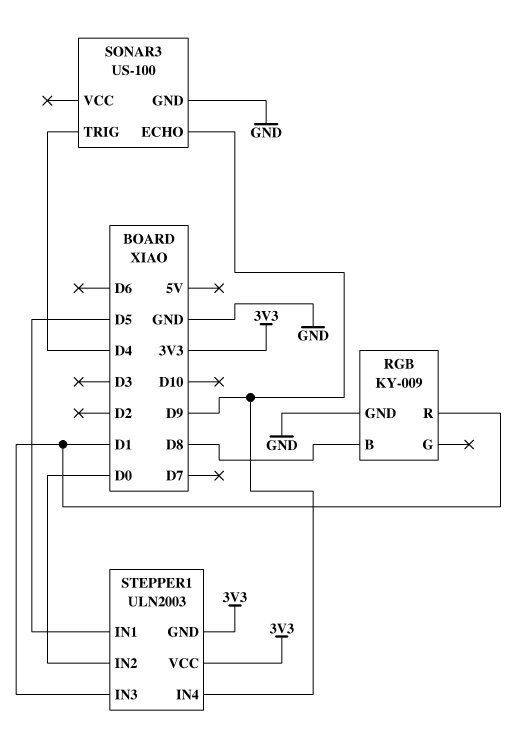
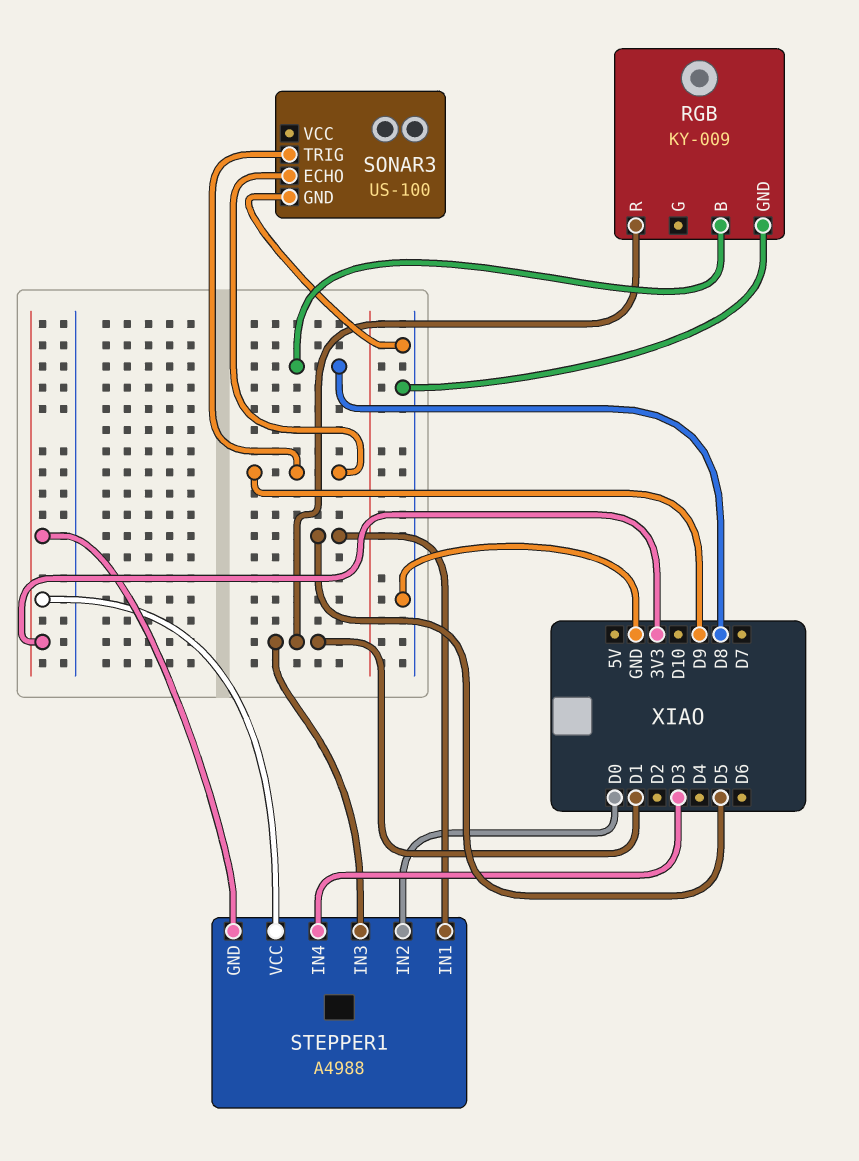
SONAR3 pin TRIG: D4 -> D9
STEPPER1: ULN2003 -> A4988
STEPPER1 pin IN4: D9 -> D3

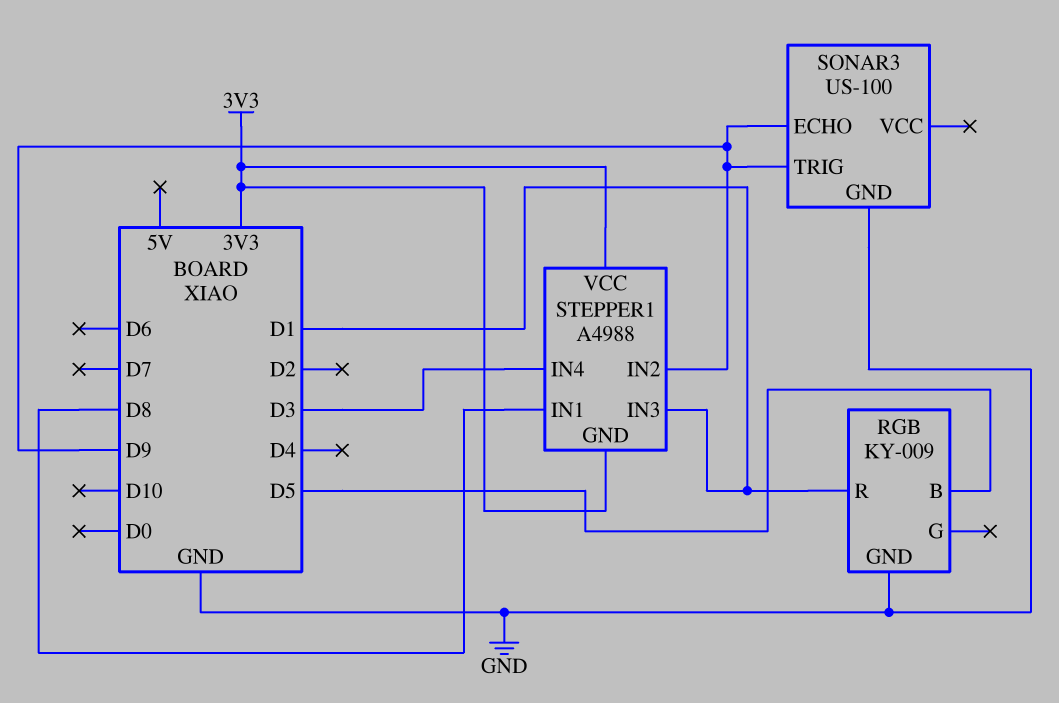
RGB pin B: D8 -> D5
STEPPER1 pin IN1: D5 -> D8
STEPPER1 pin IN2: D0 -> D9

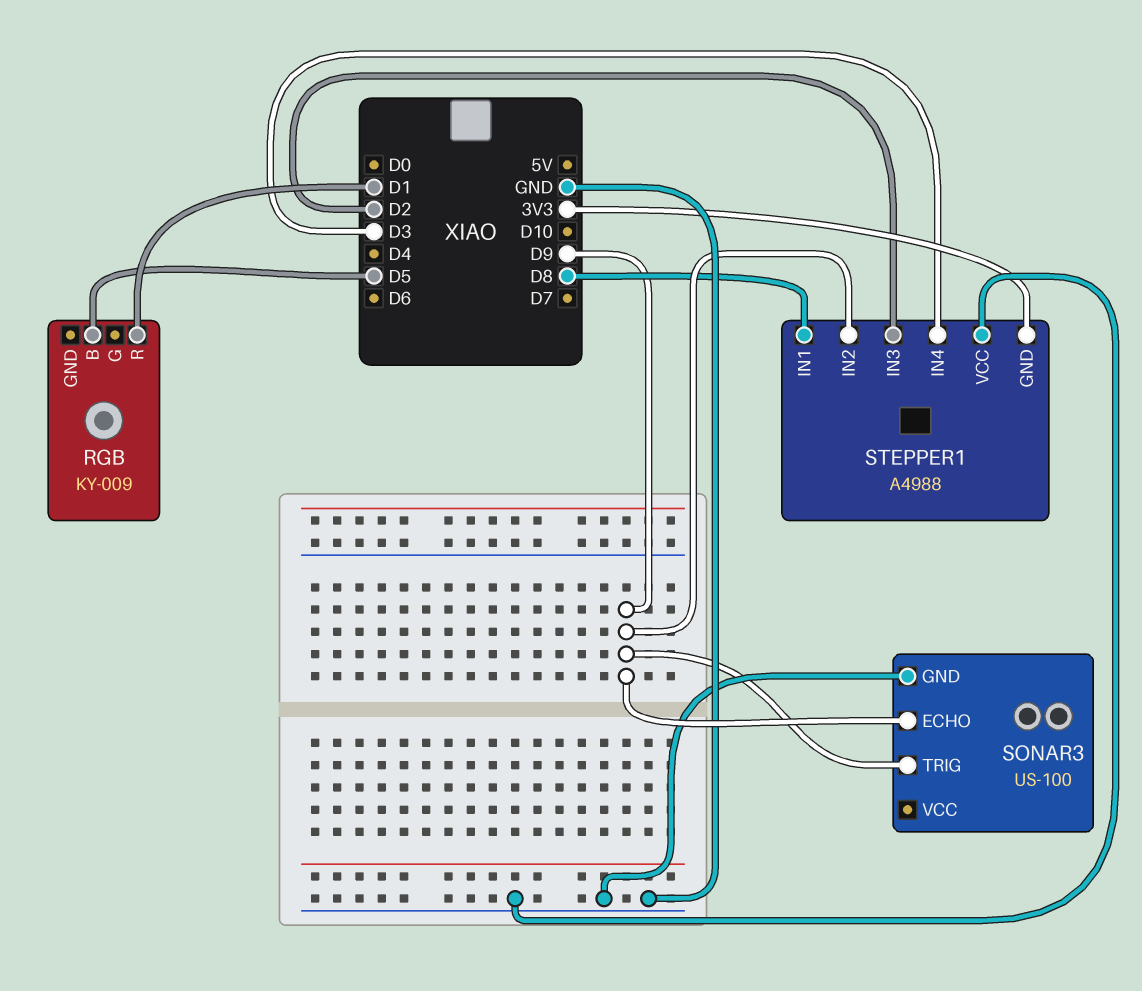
RGB pin GND: GND -> none
STEPPER1 pin IN3: D1 -> D2
STEPPER1 pin VCC: 3V3 -> GND

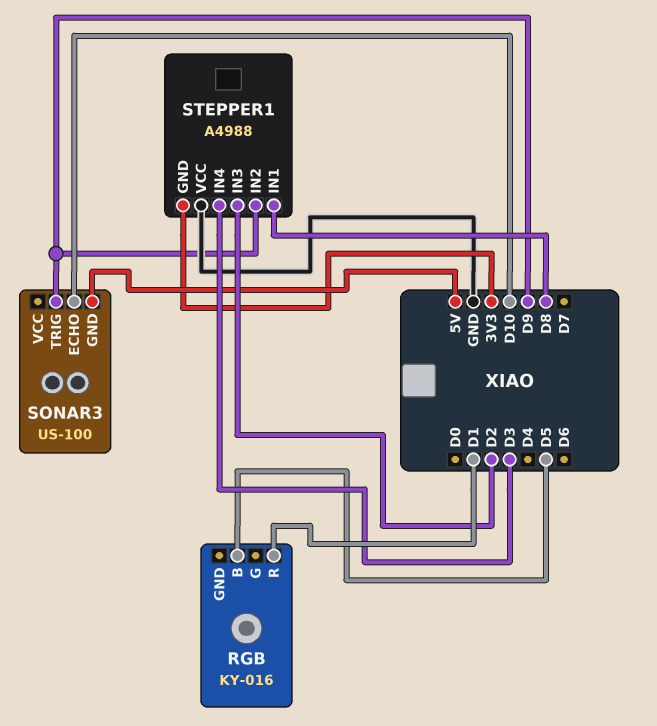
RGB: KY-009 -> KY-016
SONAR3 pin ECHO: D9 -> D10
SONAR3 pin GND: GND -> 5V

